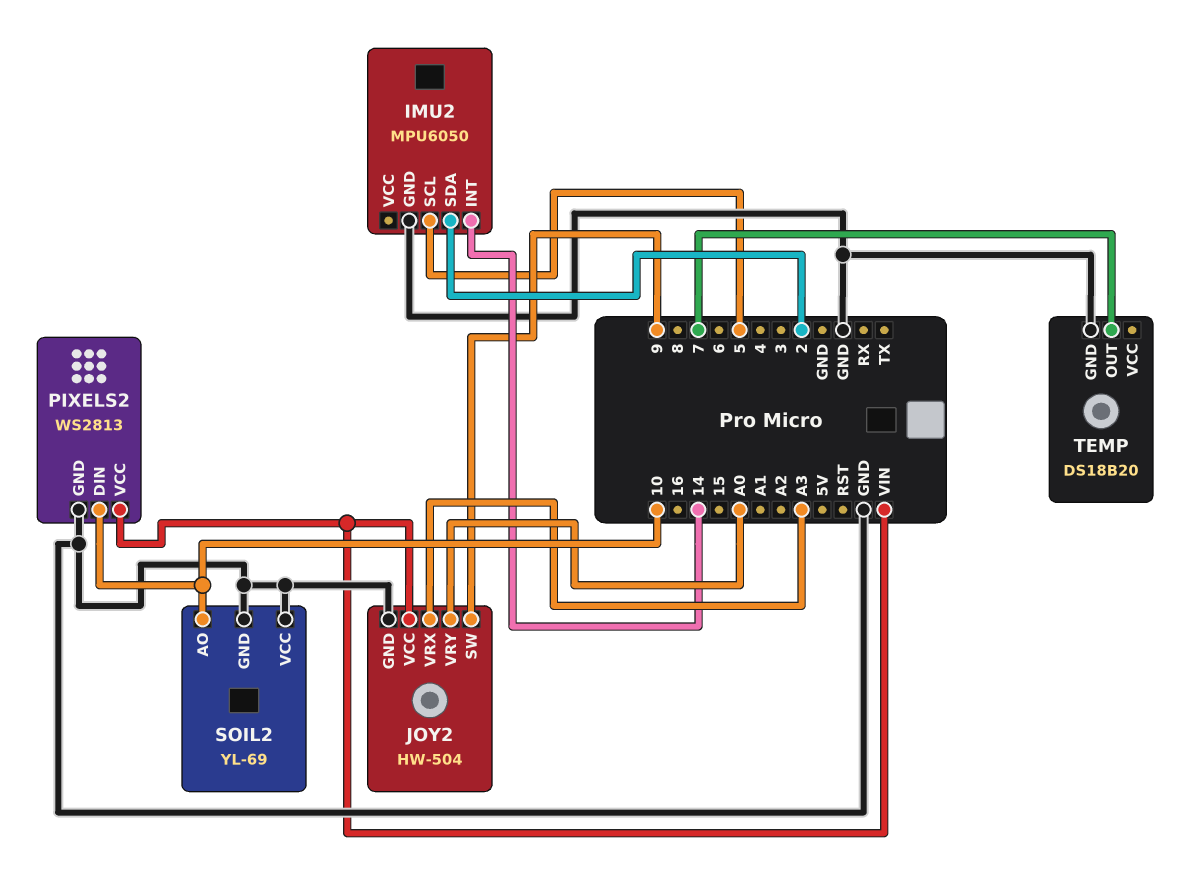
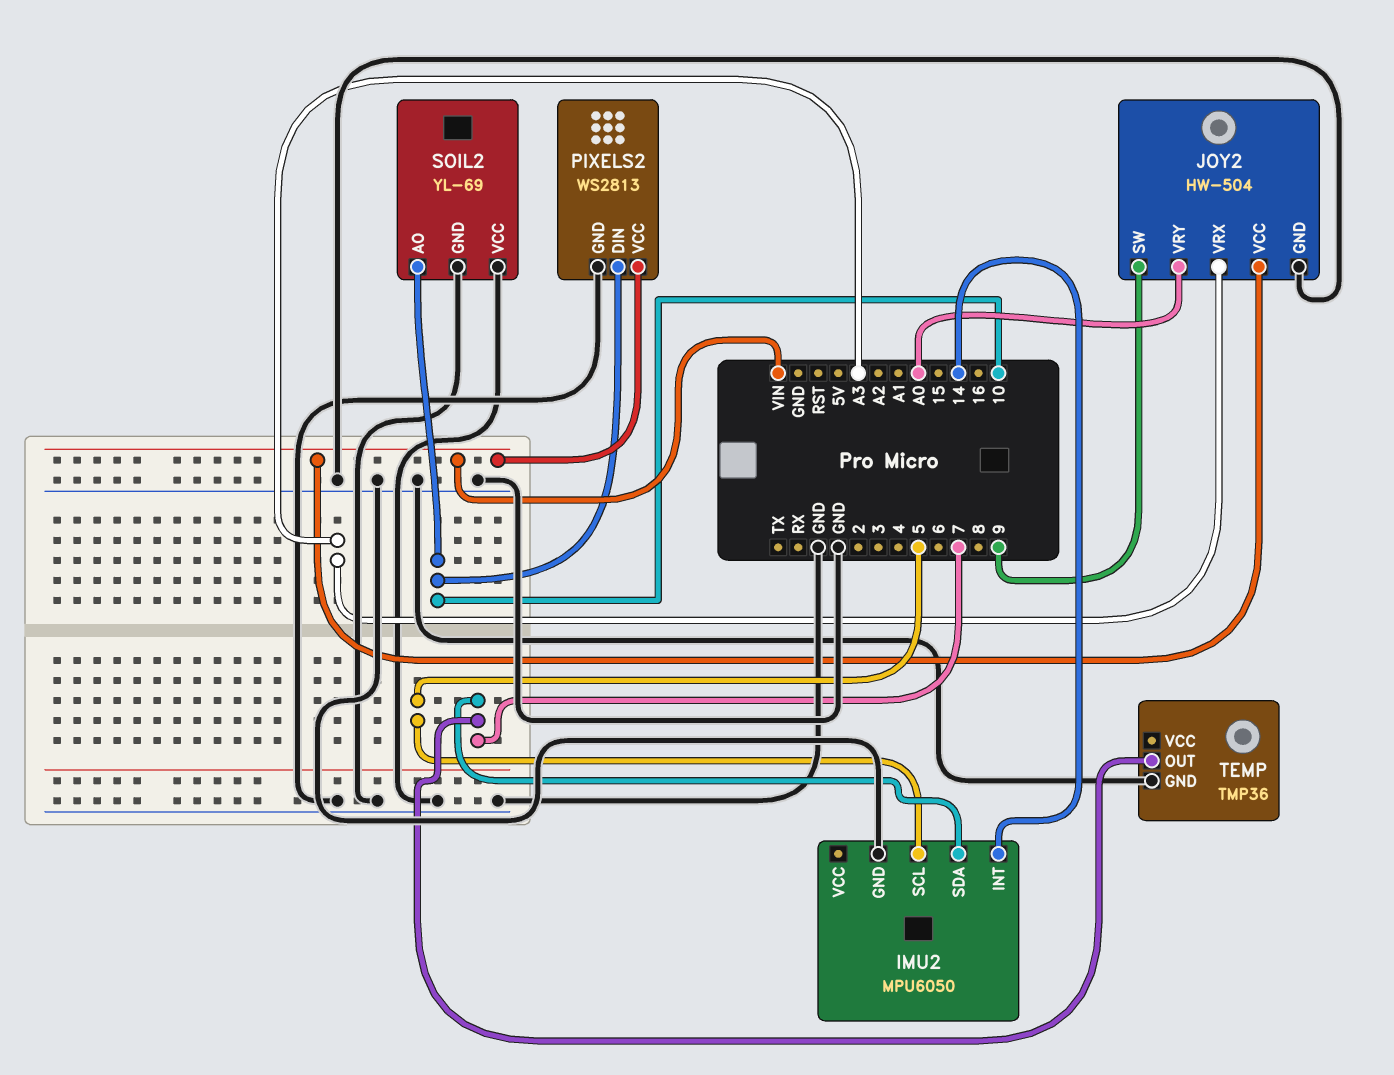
IMU2 pin SDA: 2 -> 7
TEMP: DS18B20 -> TMP36

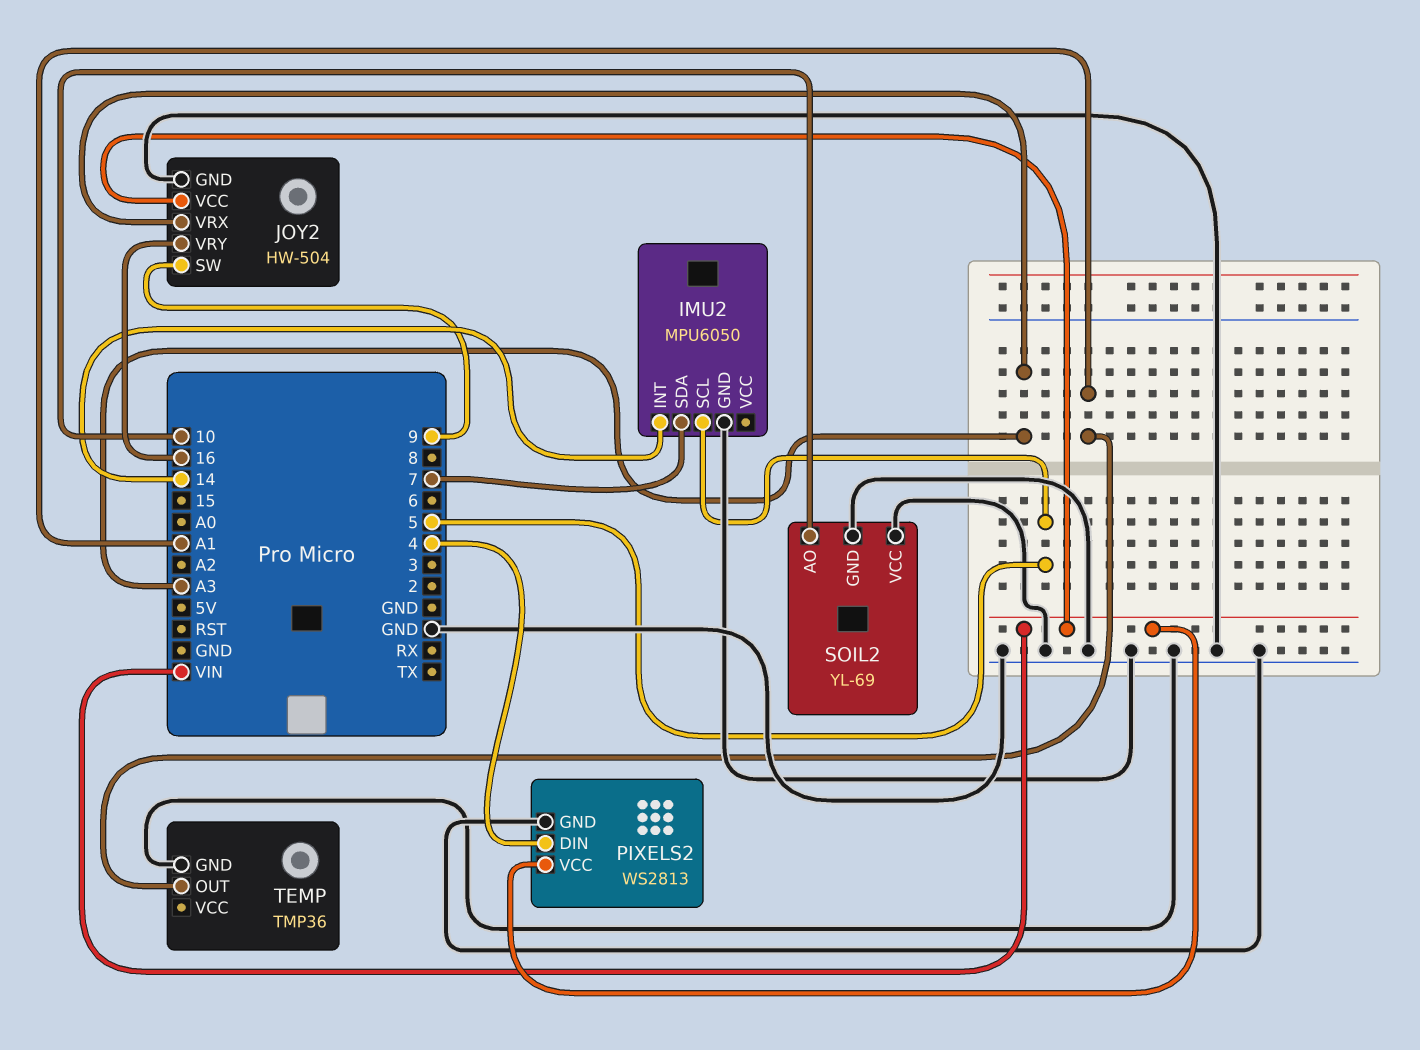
JOY2 pin VRY: A0 -> 16
PIXELS2 pin DIN: 10 -> 4
TEMP pin OUT: 7 -> A1

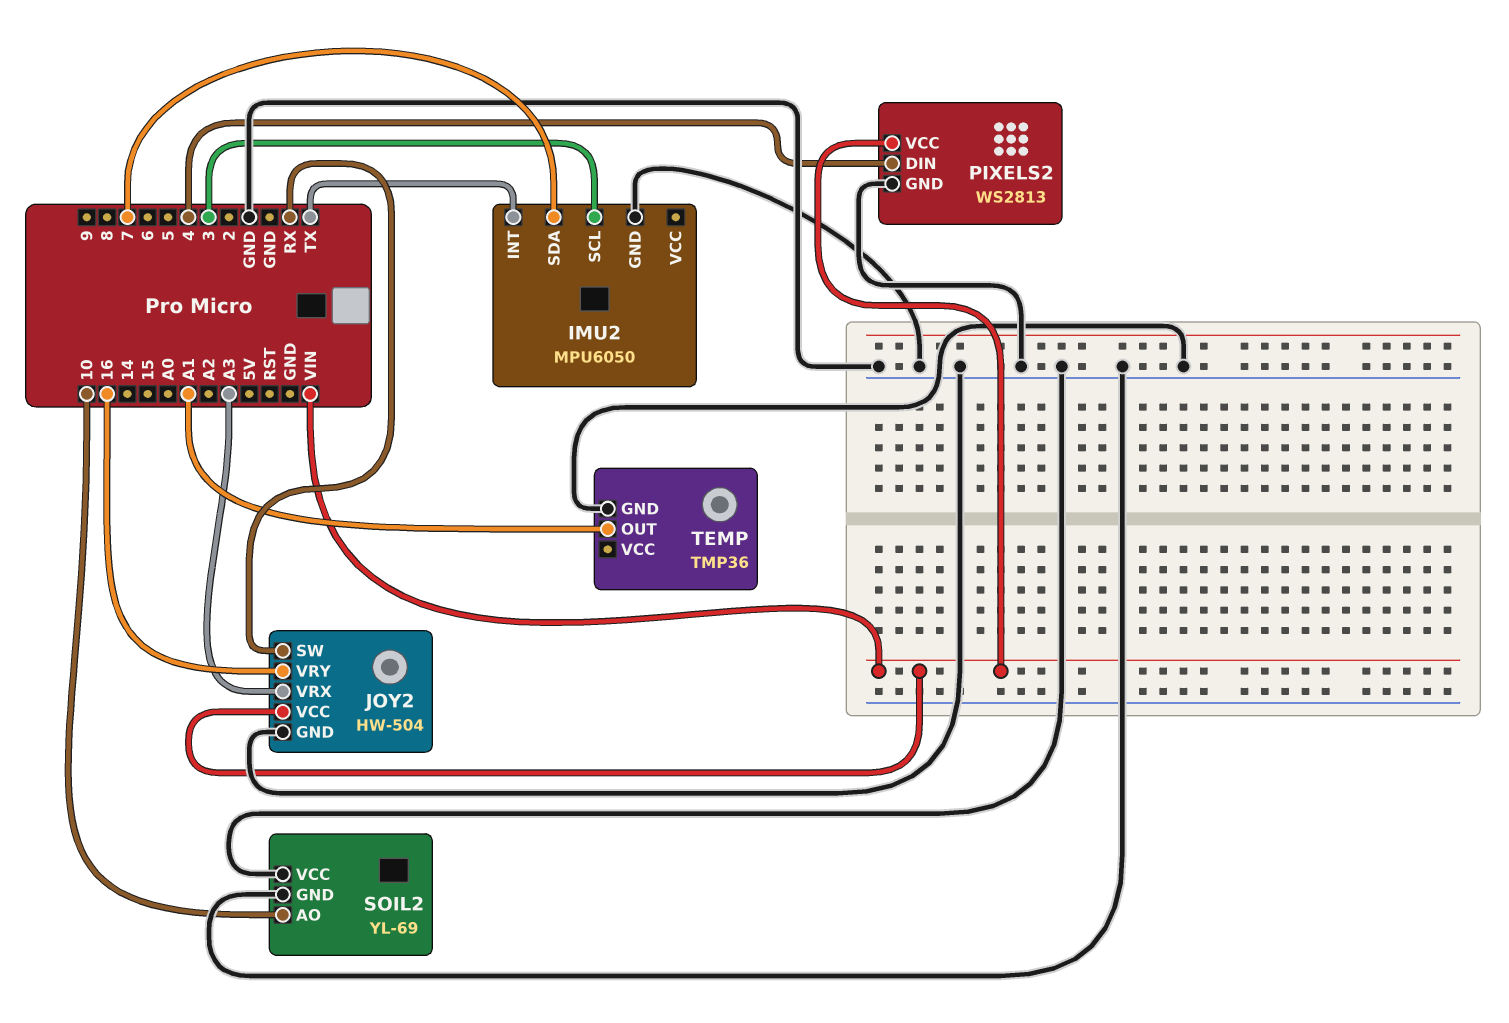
IMU2 pin INT: 14 -> TX
IMU2 pin SCL: 5 -> 3
JOY2 pin SW: 9 -> RX

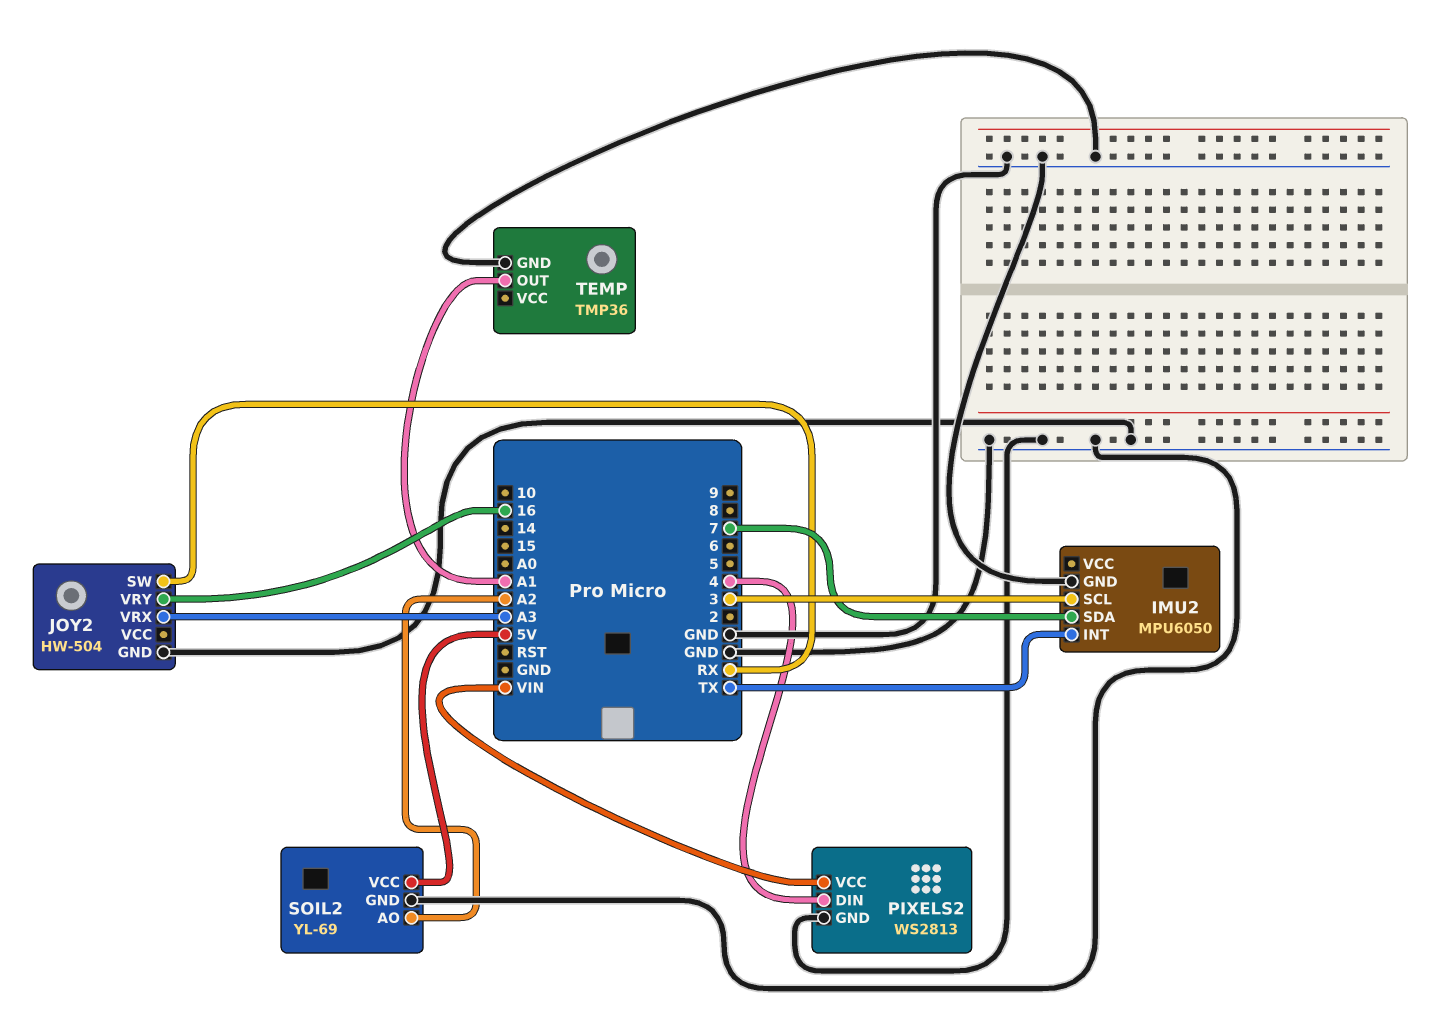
JOY2 pin VCC: VIN -> none
SOIL2 pin AO: 10 -> A2
SOIL2 pin VCC: GND -> 5V

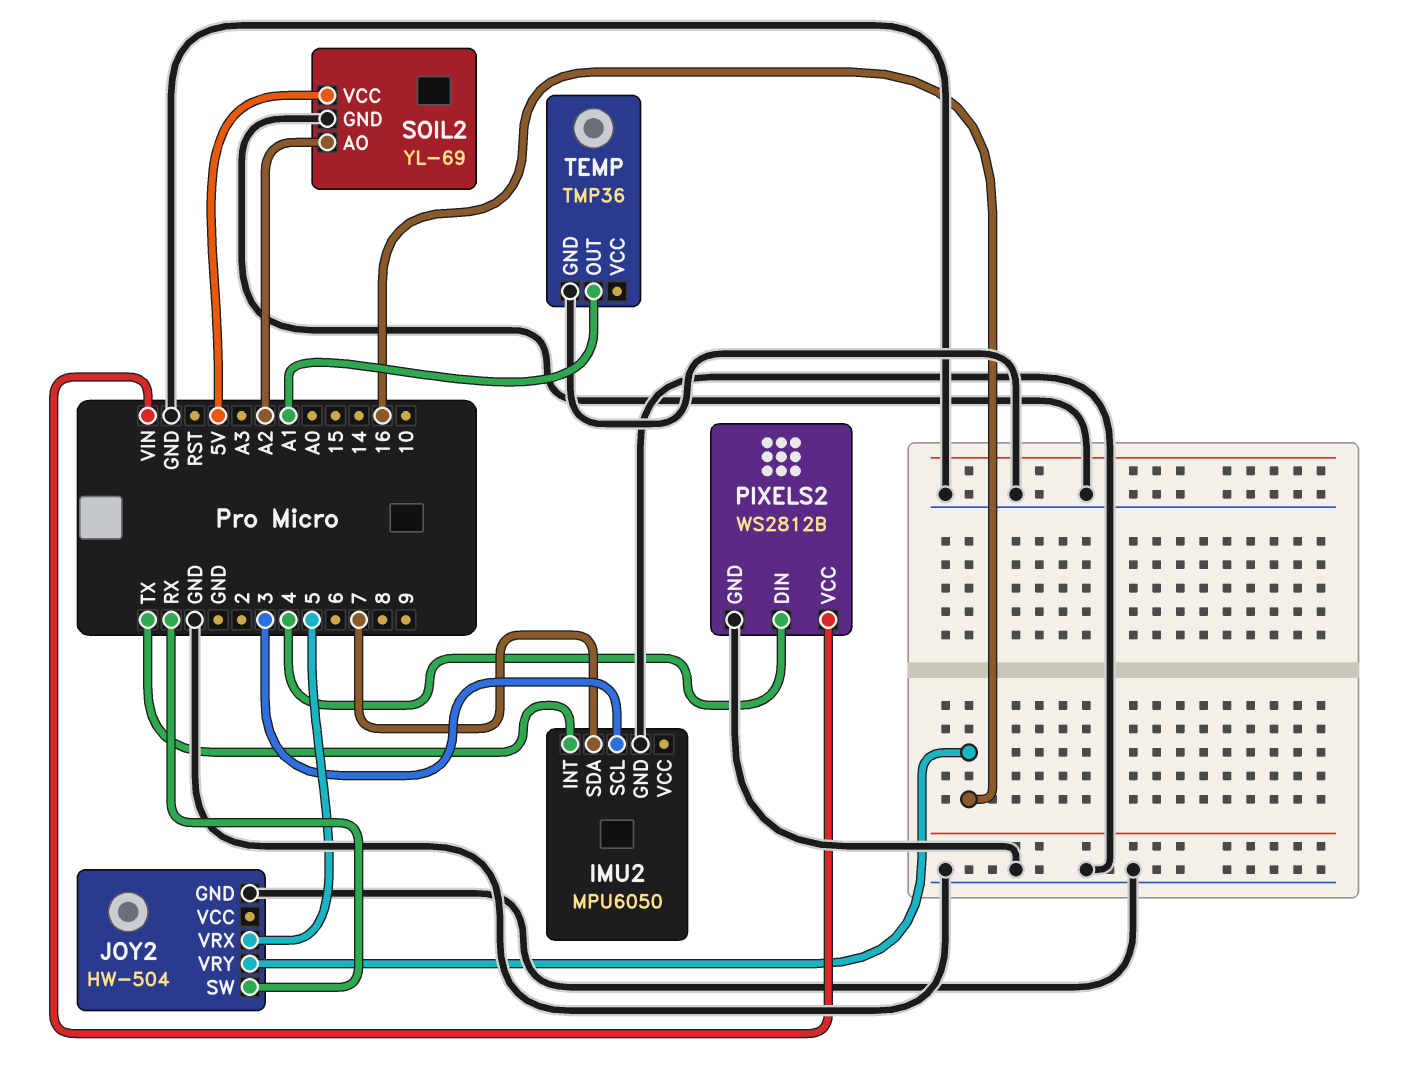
JOY2 pin VRX: A3 -> 5
PIXELS2: WS2813 -> WS2812B

